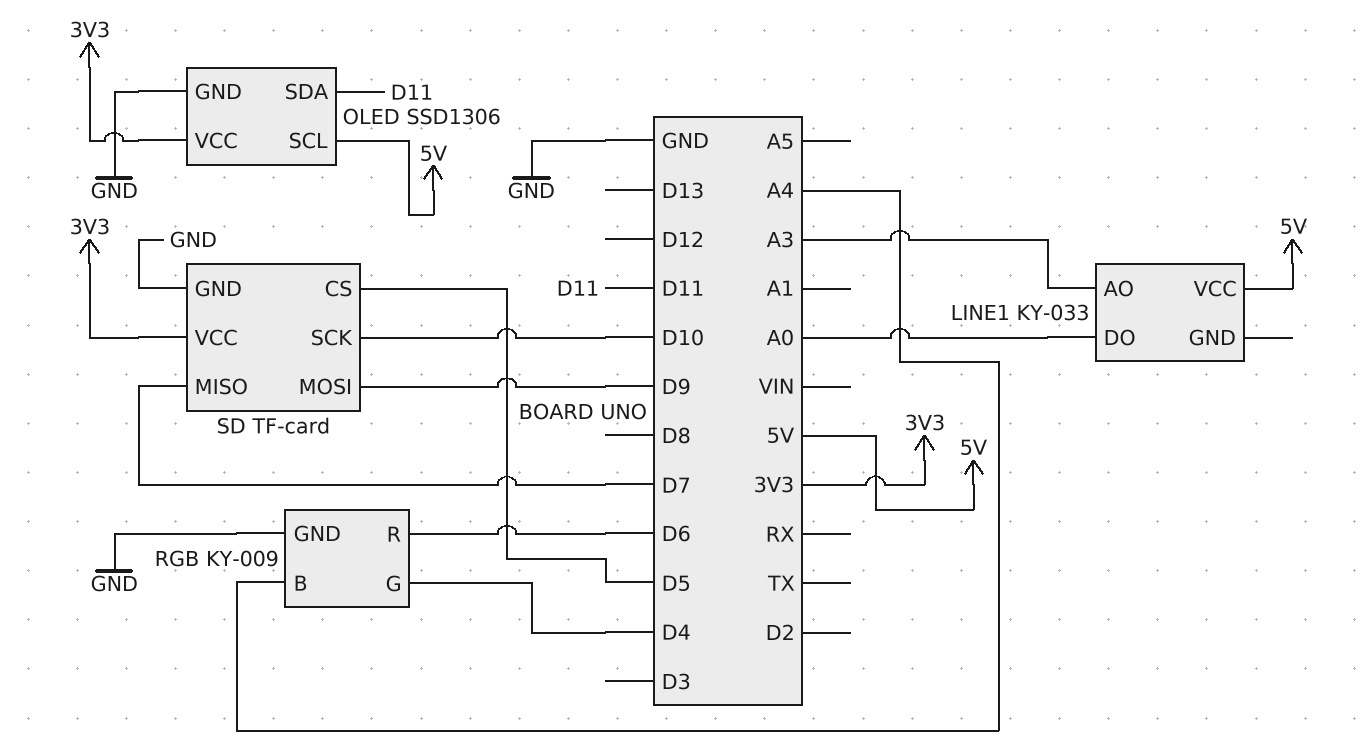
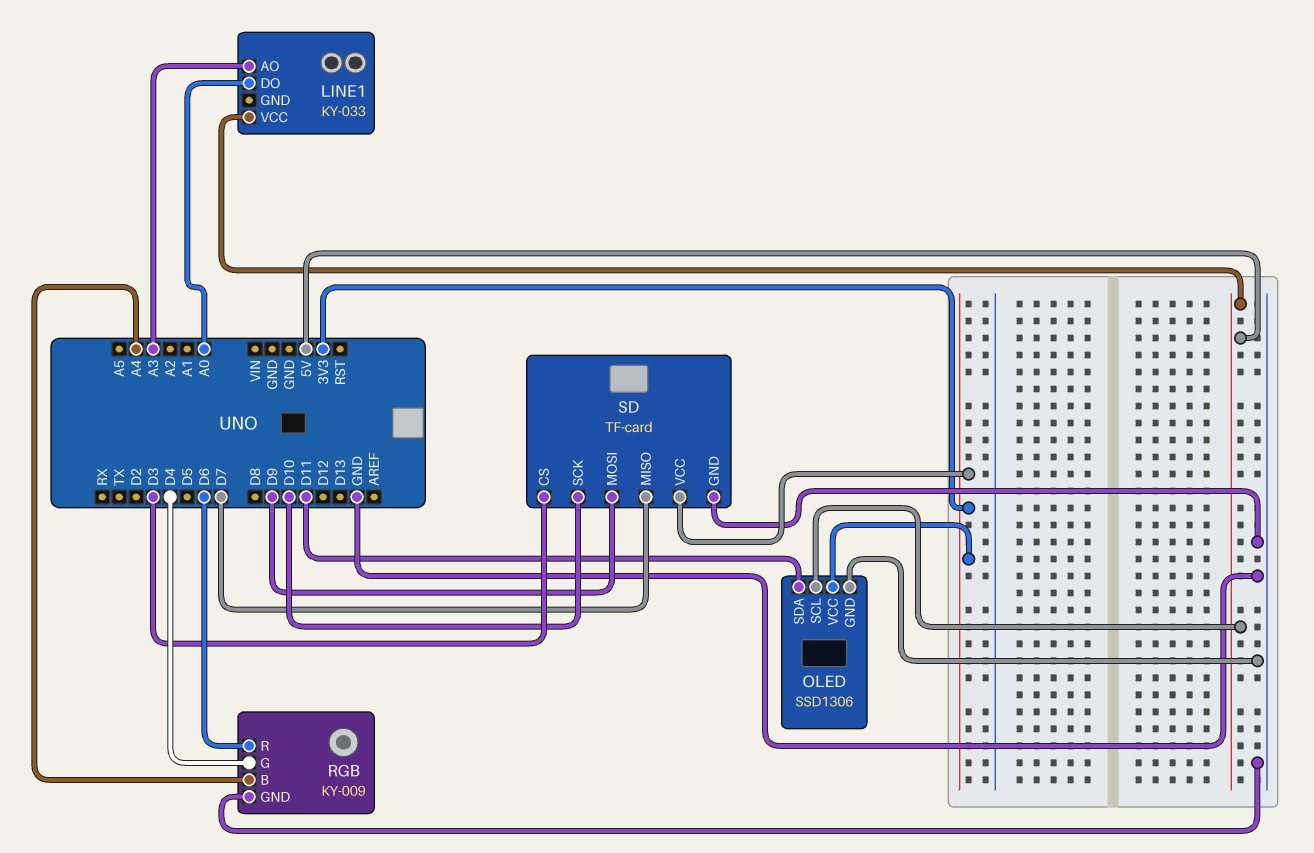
SD pin CS: D5 -> D3

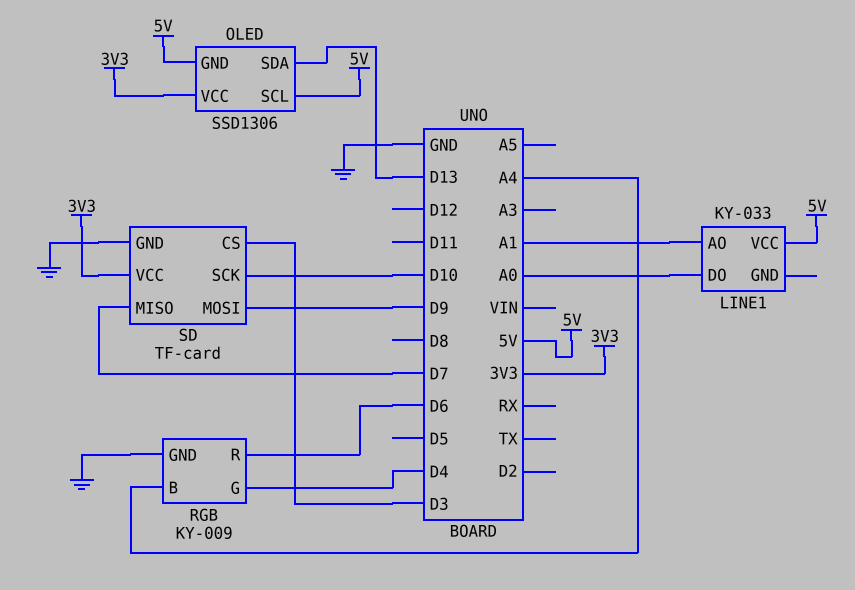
LINE1 pin AO: A3 -> A1
OLED pin GND: GND -> 5V
OLED pin SDA: D11 -> D13

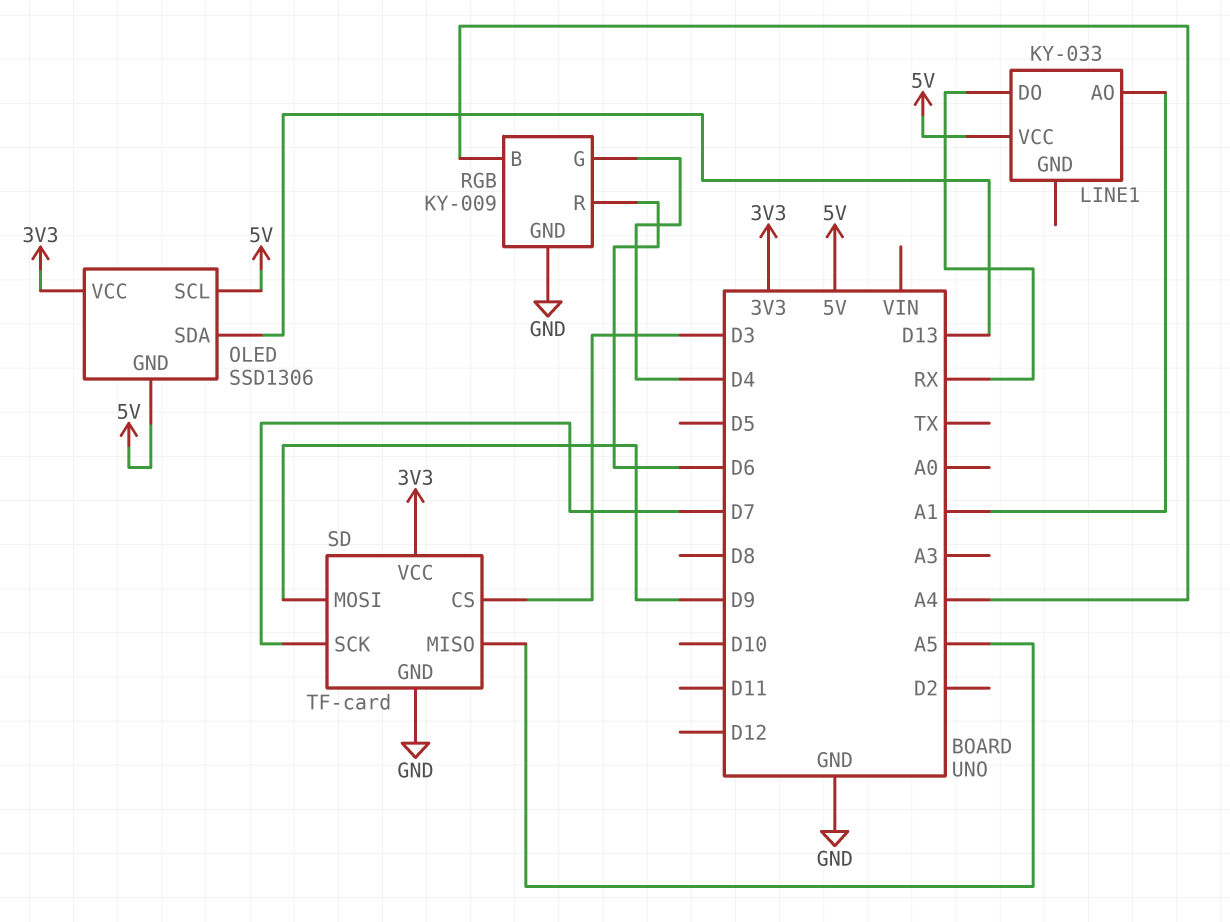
LINE1 pin DO: A0 -> RX
SD pin MISO: D7 -> A5
SD pin SCK: D10 -> D7

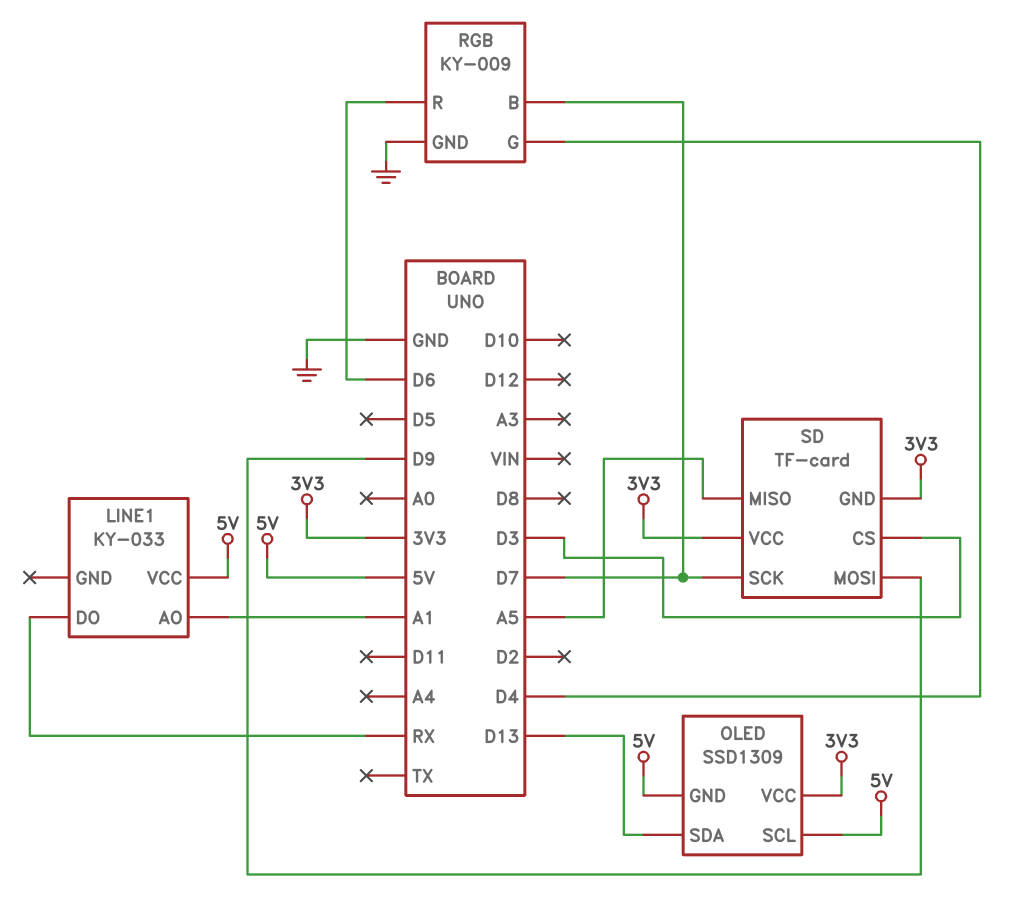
OLED: SSD1306 -> SSD1309
RGB pin B: A4 -> D7
SD pin GND: GND -> 3V3

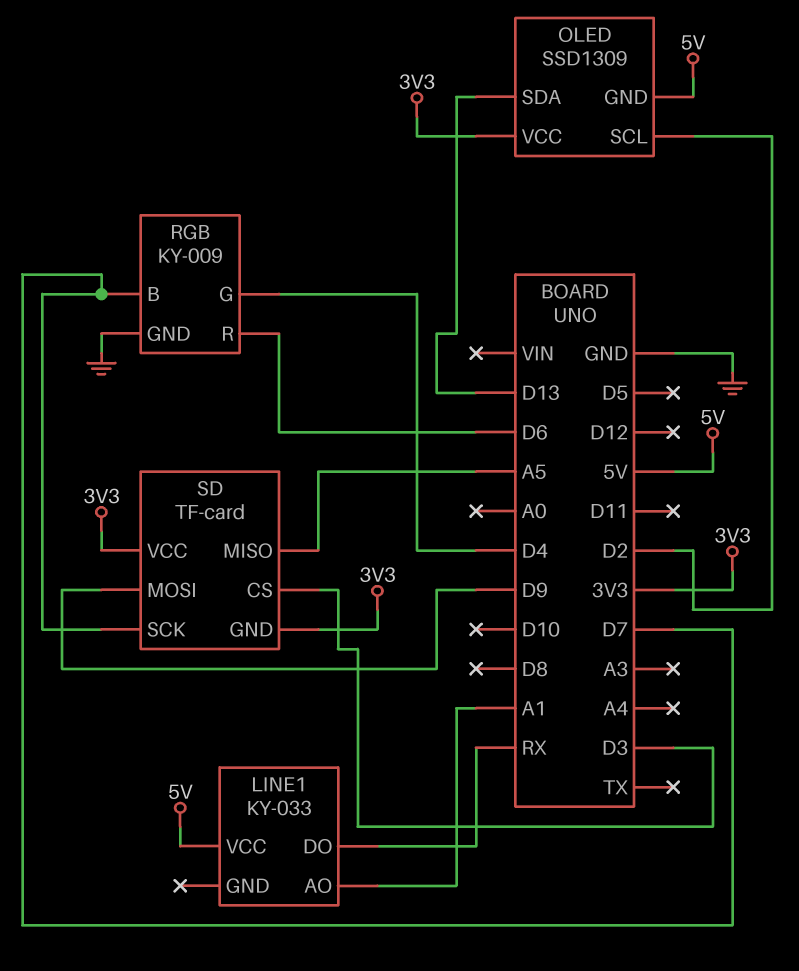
OLED pin SCL: 5V -> D2

